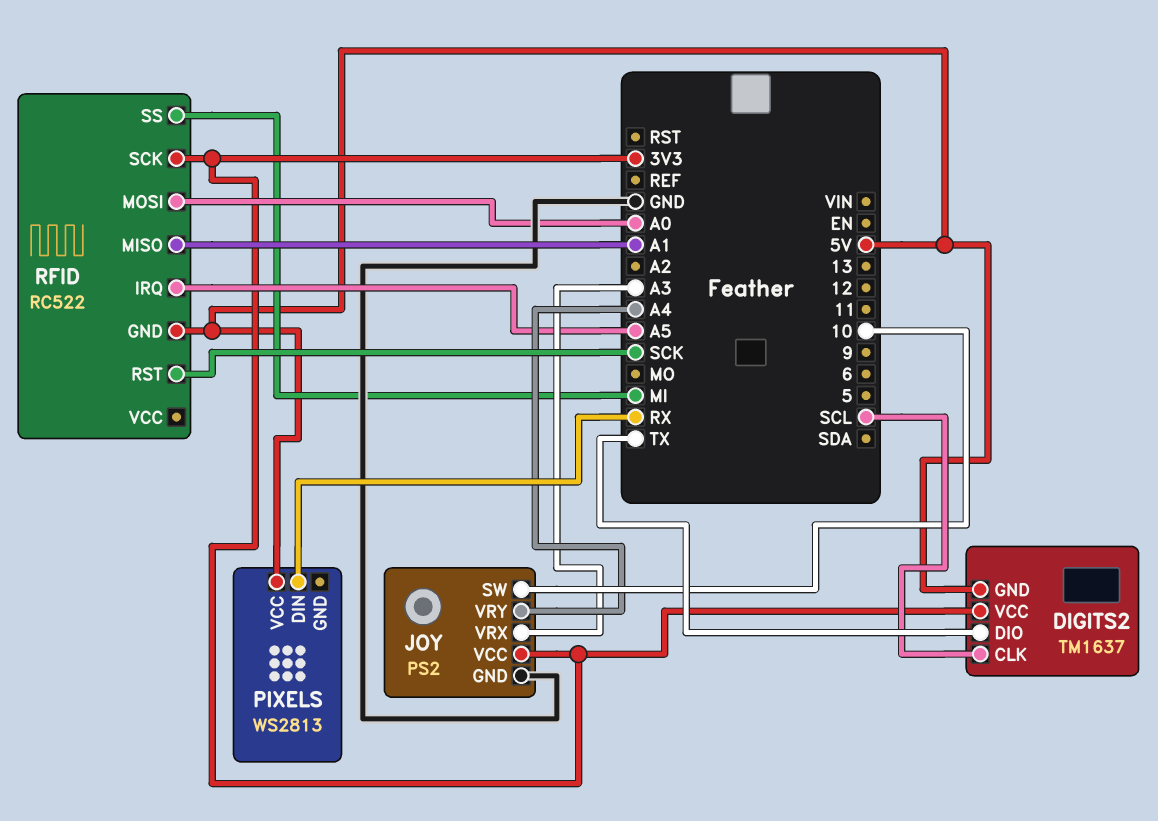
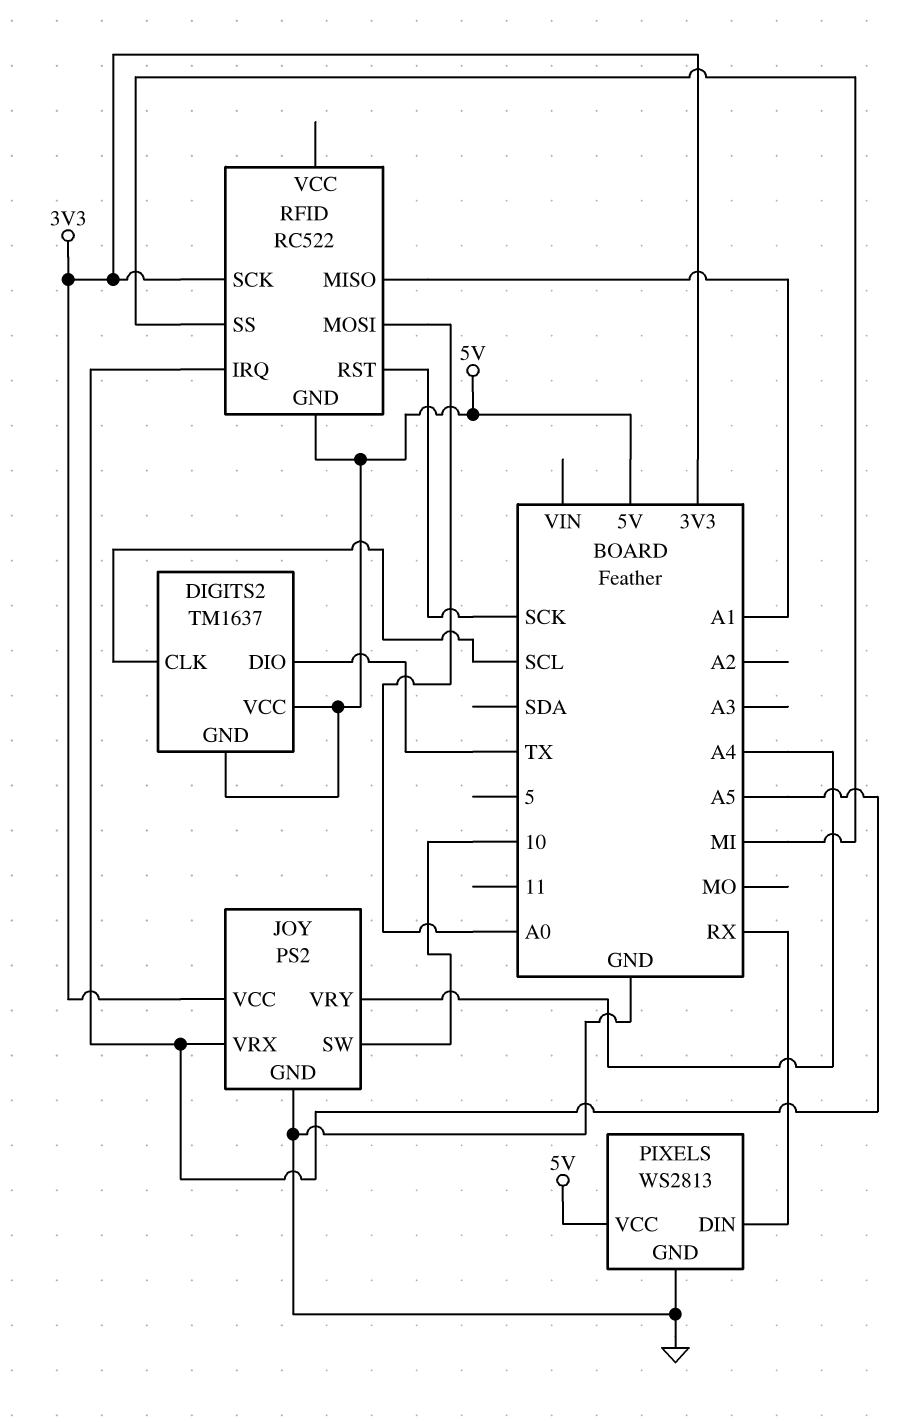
DIGITS2 pin VCC: 3V3 -> 5V
JOY pin VRX: A3 -> A5
PIXELS pin GND: none -> GND

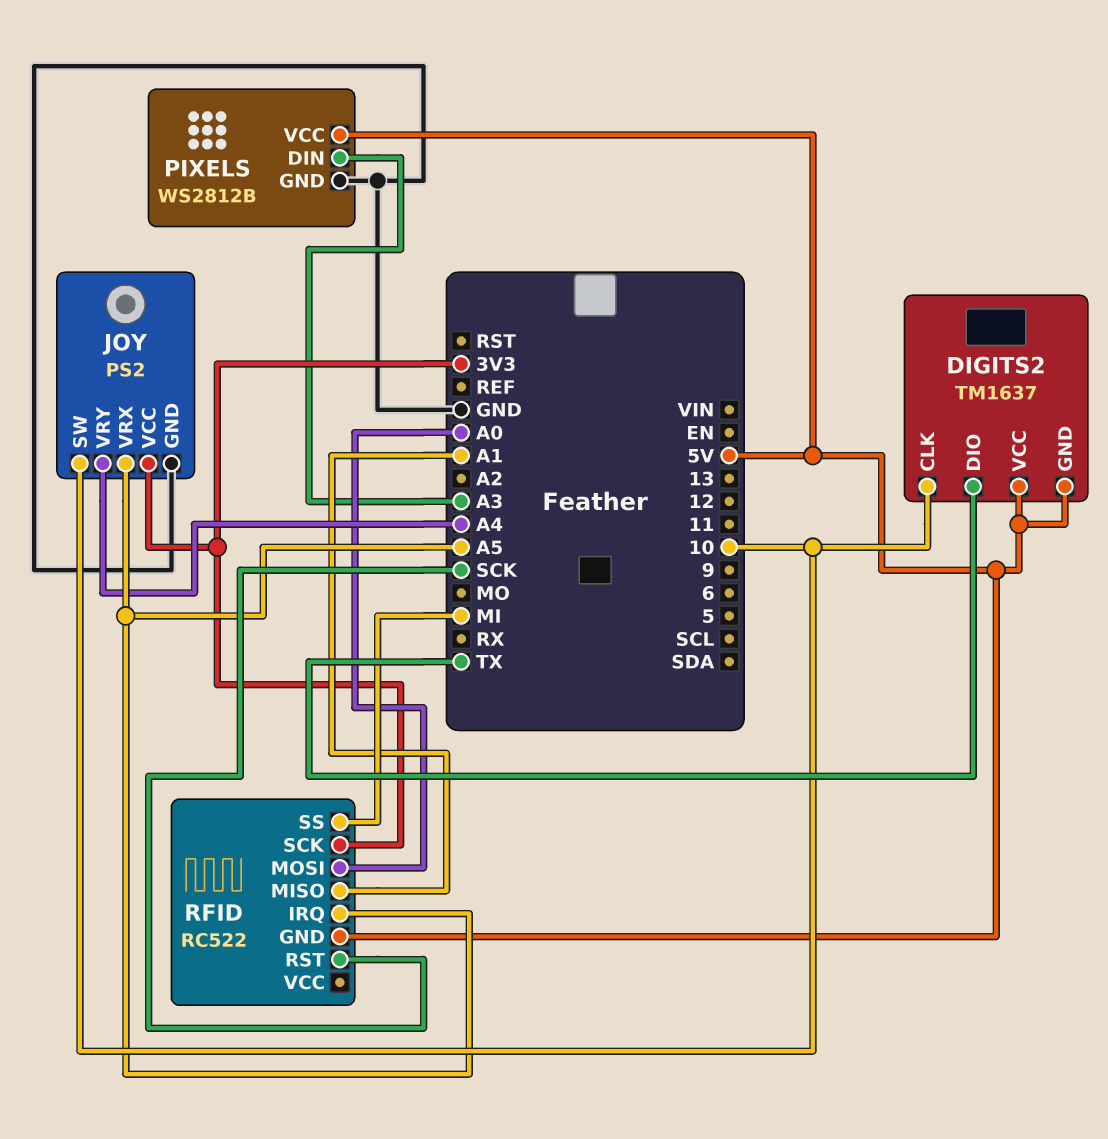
DIGITS2 pin CLK: SCL -> 10
PIXELS: WS2813 -> WS2812B
PIXELS pin DIN: RX -> A3

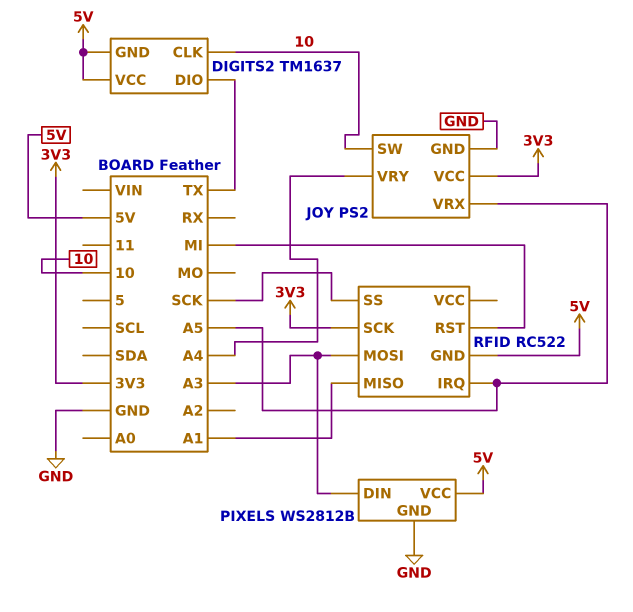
RFID pin MOSI: A0 -> A3
RFID pin RST: SCK -> MI
RFID pin SS: MI -> SCK

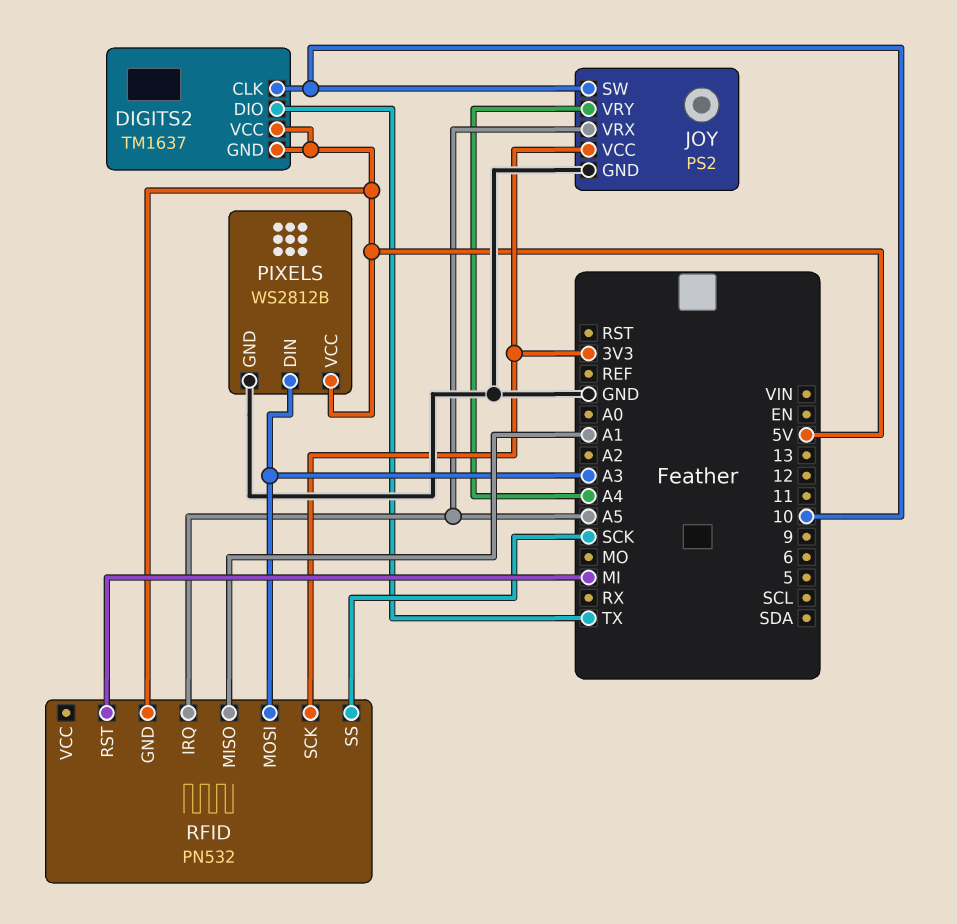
RFID: RC522 -> PN532

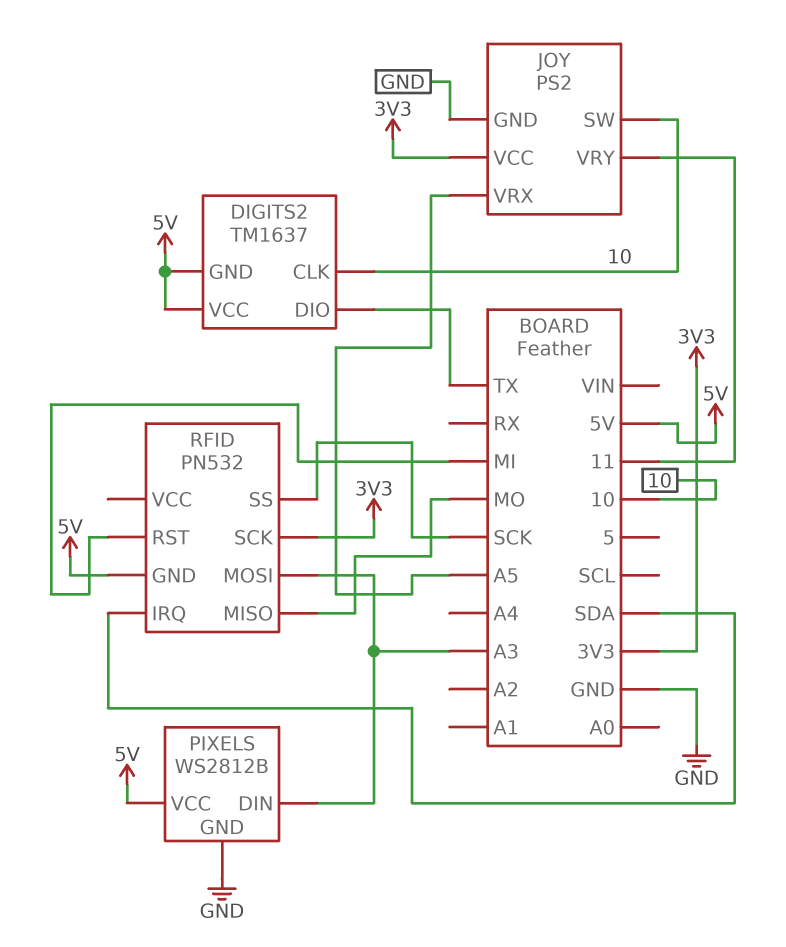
JOY pin VRY: A4 -> 11
RFID pin IRQ: A5 -> SDA
RFID pin MISO: A1 -> MO

